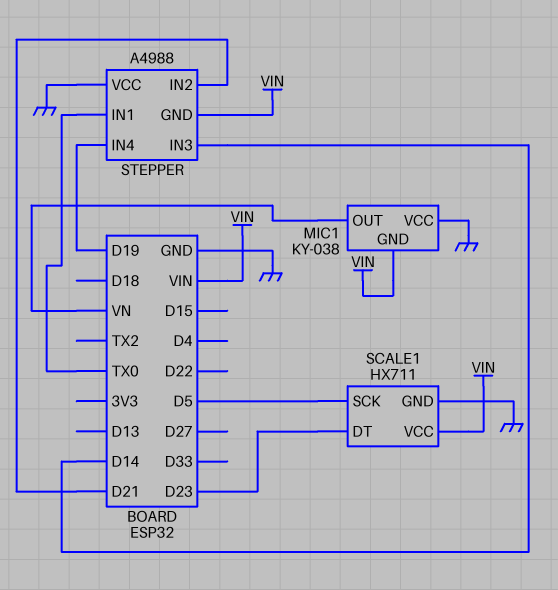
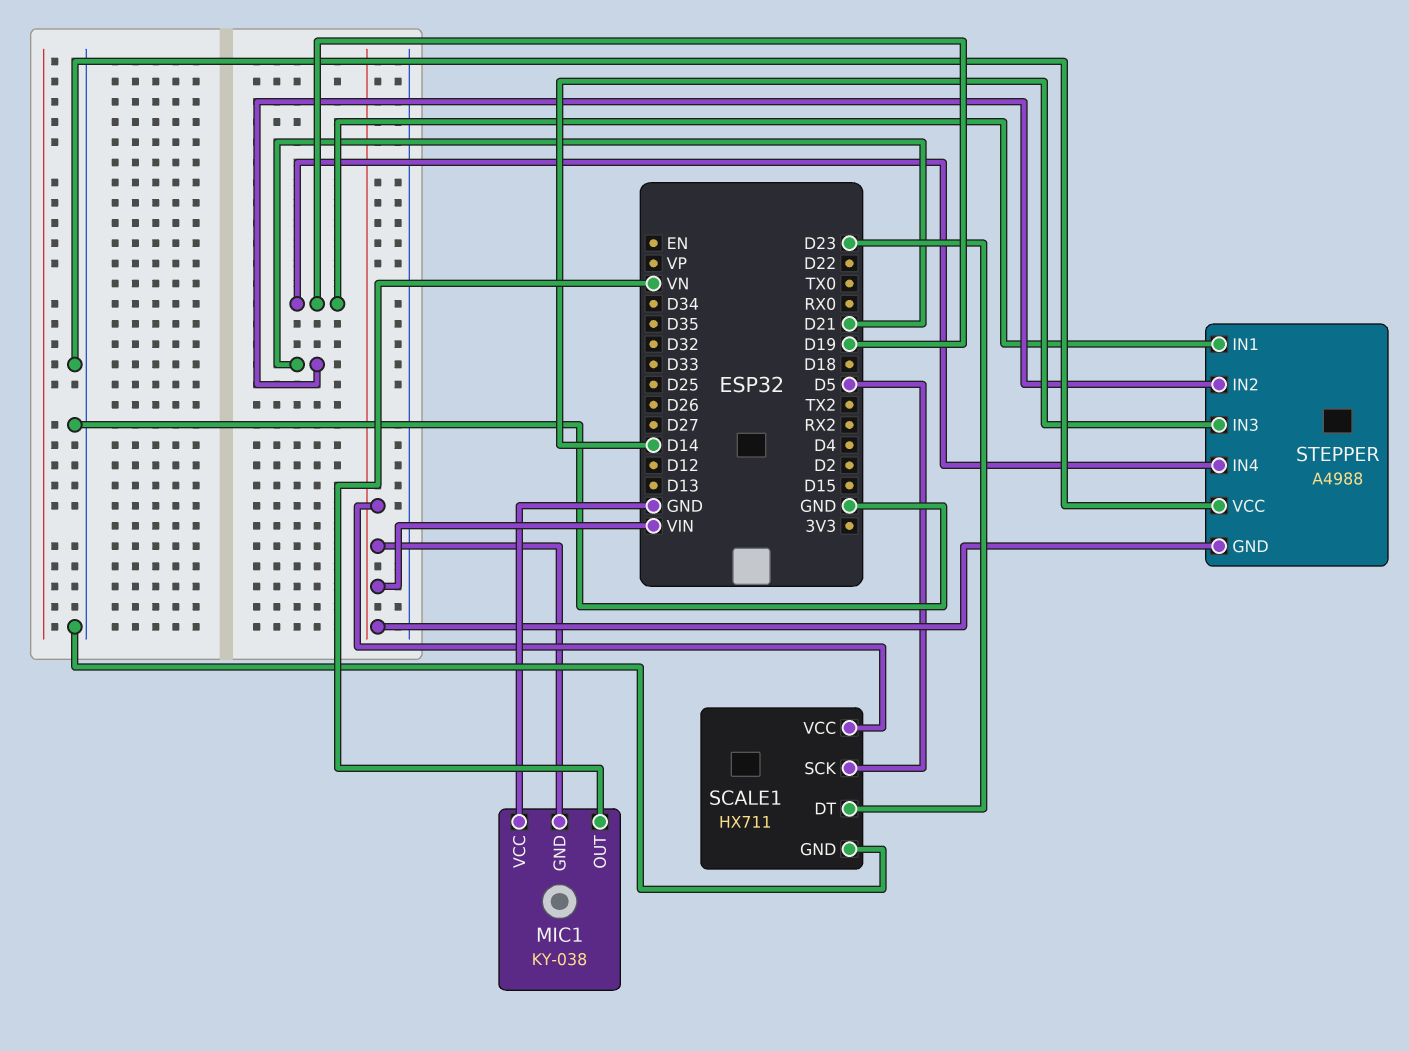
STEPPER pin IN1: TX0 -> D19

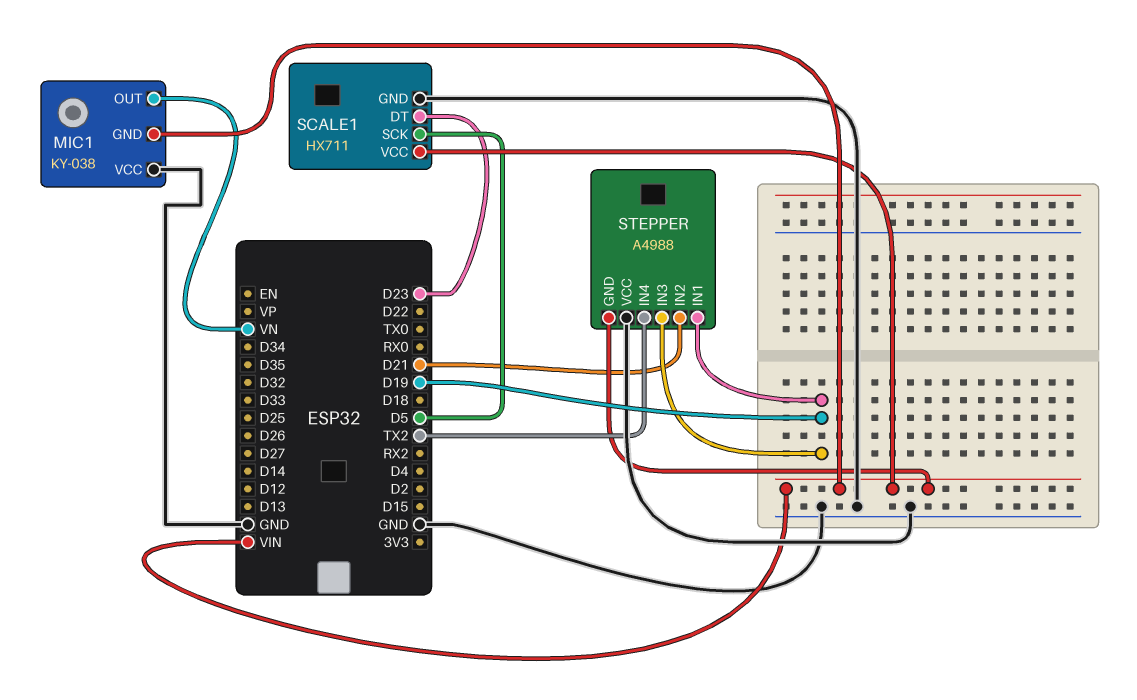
STEPPER pin IN3: D14 -> D19
STEPPER pin IN4: D19 -> TX2

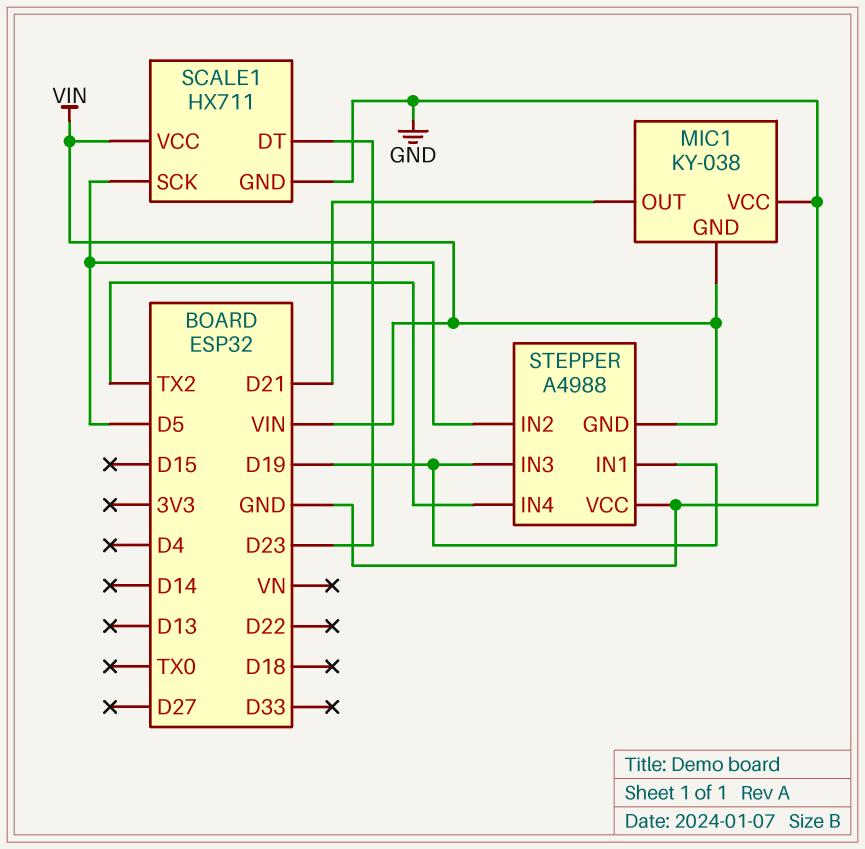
MIC1 pin OUT: VN -> D21
STEPPER pin IN2: D21 -> D5

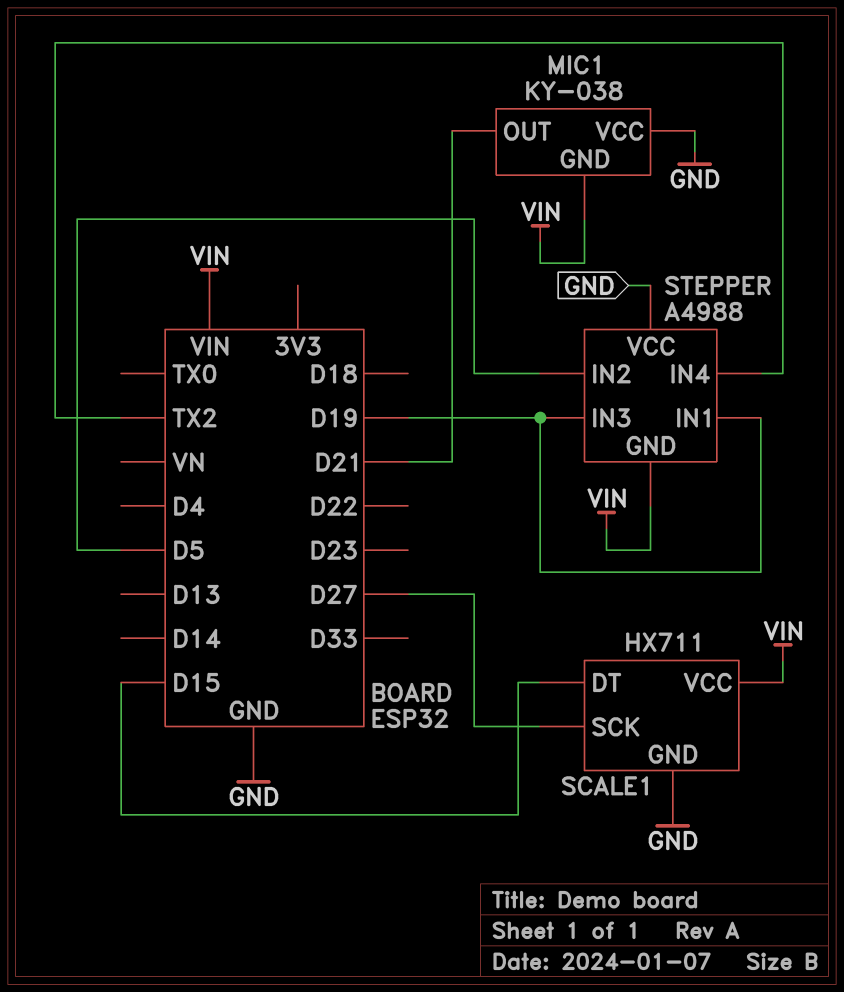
SCALE1 pin DT: D23 -> D15
SCALE1 pin SCK: D5 -> D27

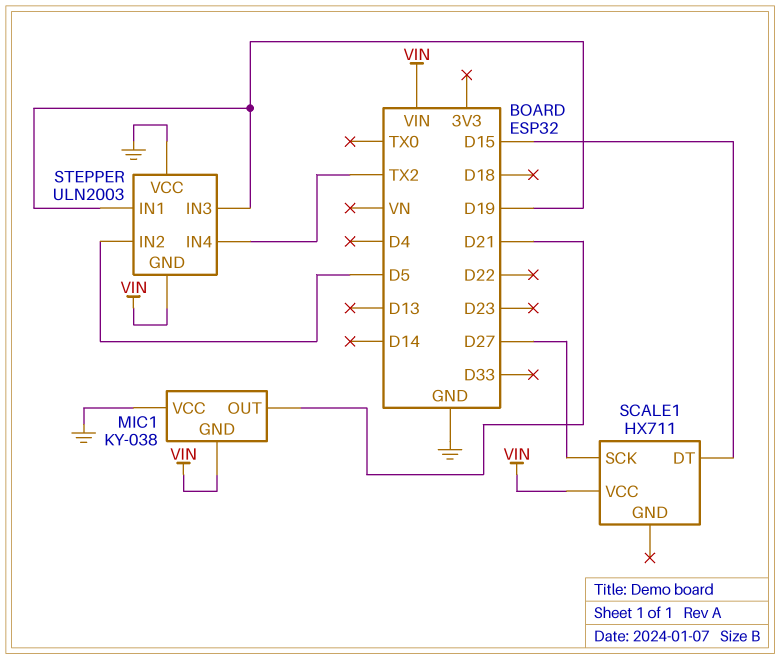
SCALE1 pin GND: GND -> none
STEPPER: A4988 -> ULN2003

